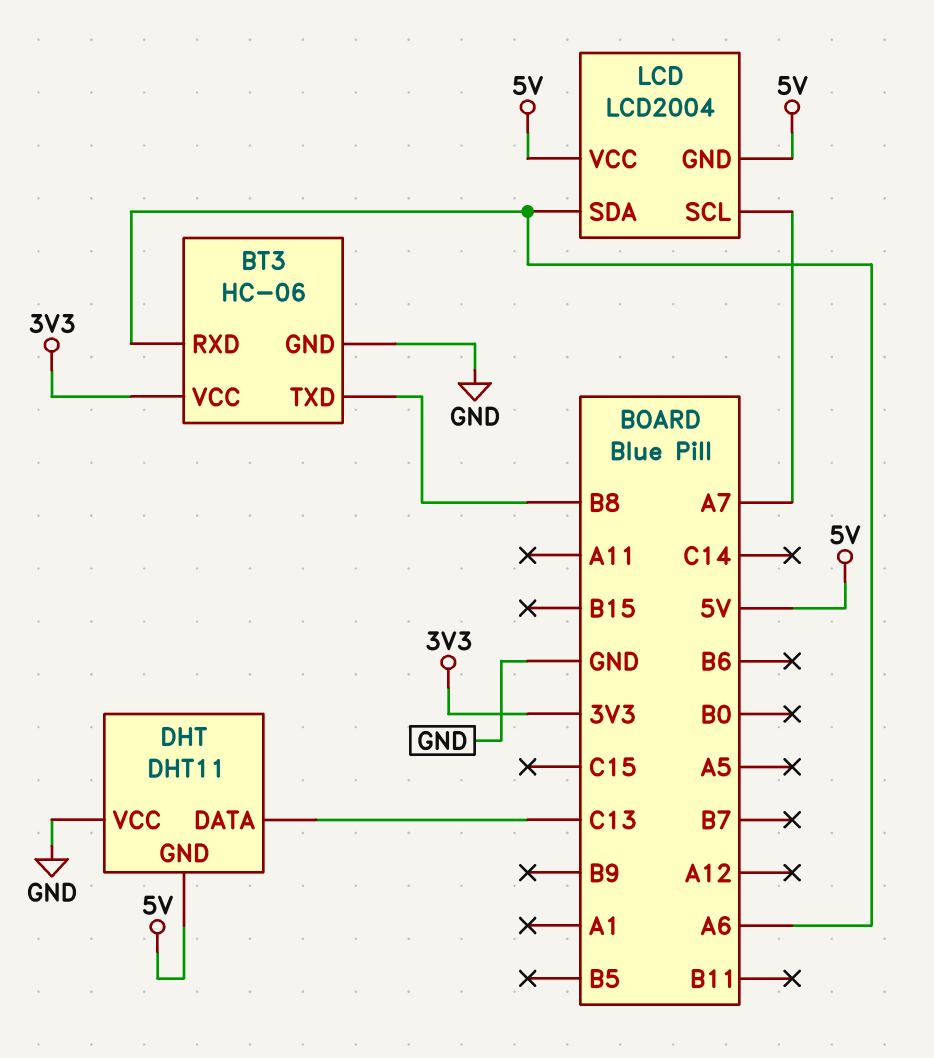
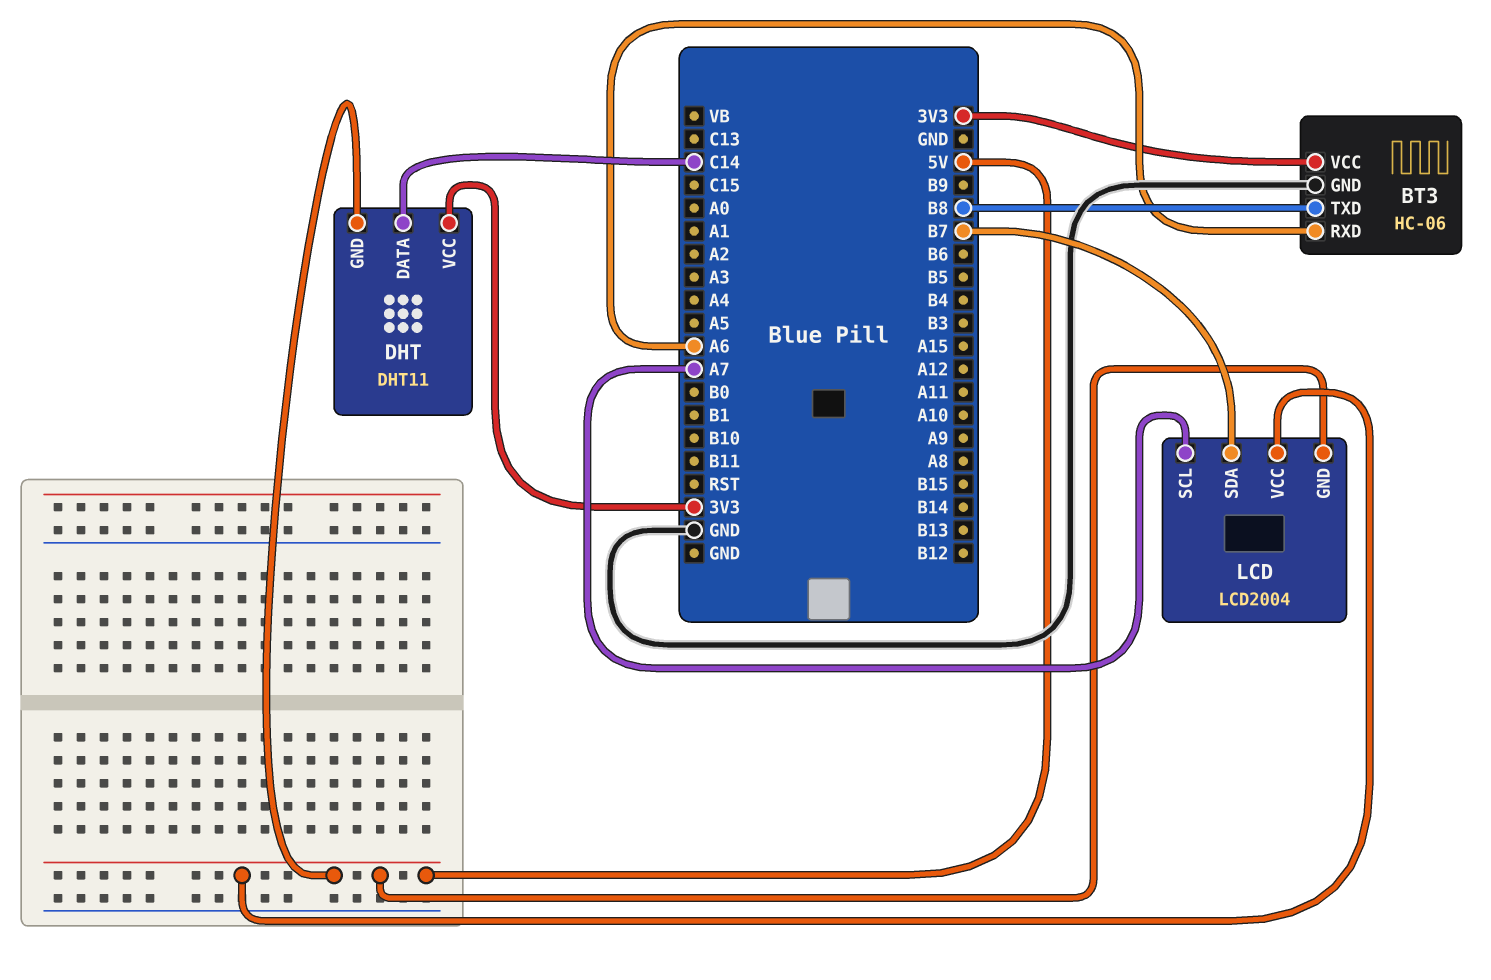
DHT pin DATA: C13 -> C14
DHT pin VCC: GND -> 3V3
LCD pin SDA: A6 -> B7

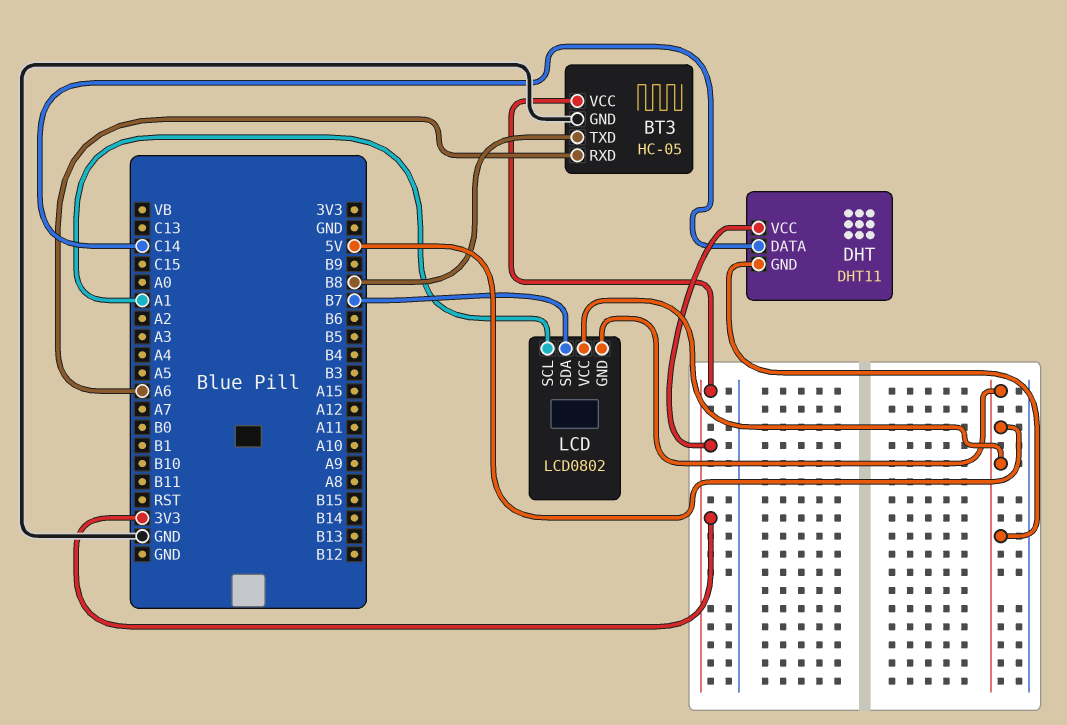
BT3: HC-06 -> HC-05
LCD: LCD2004 -> LCD0802
LCD pin SCL: A7 -> A1

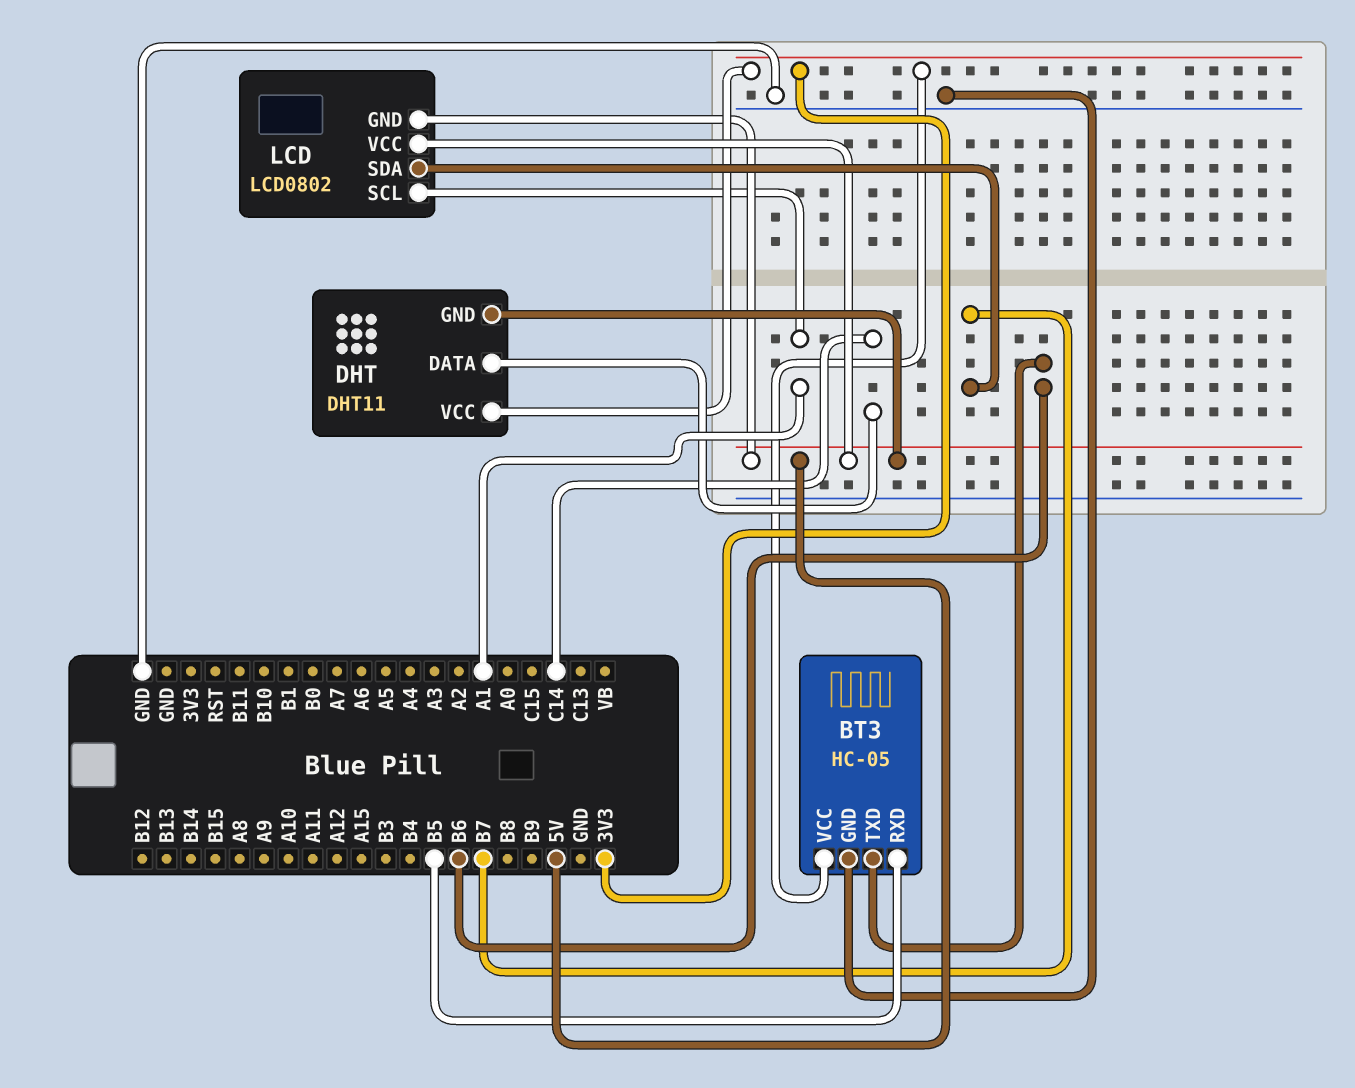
BT3 pin RXD: A6 -> B5
BT3 pin TXD: B8 -> B6

